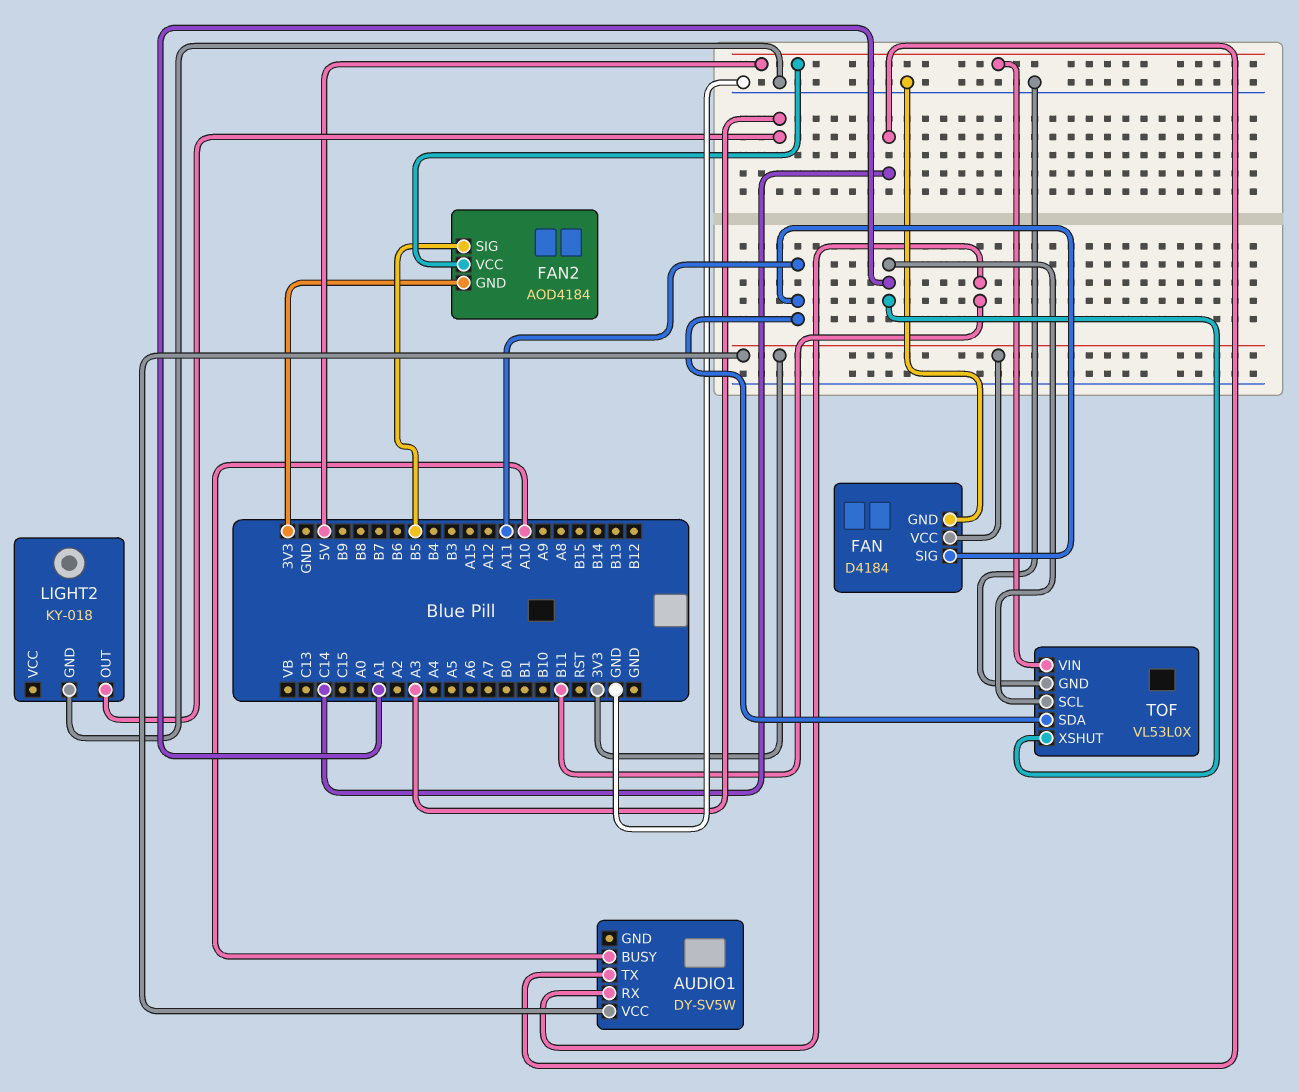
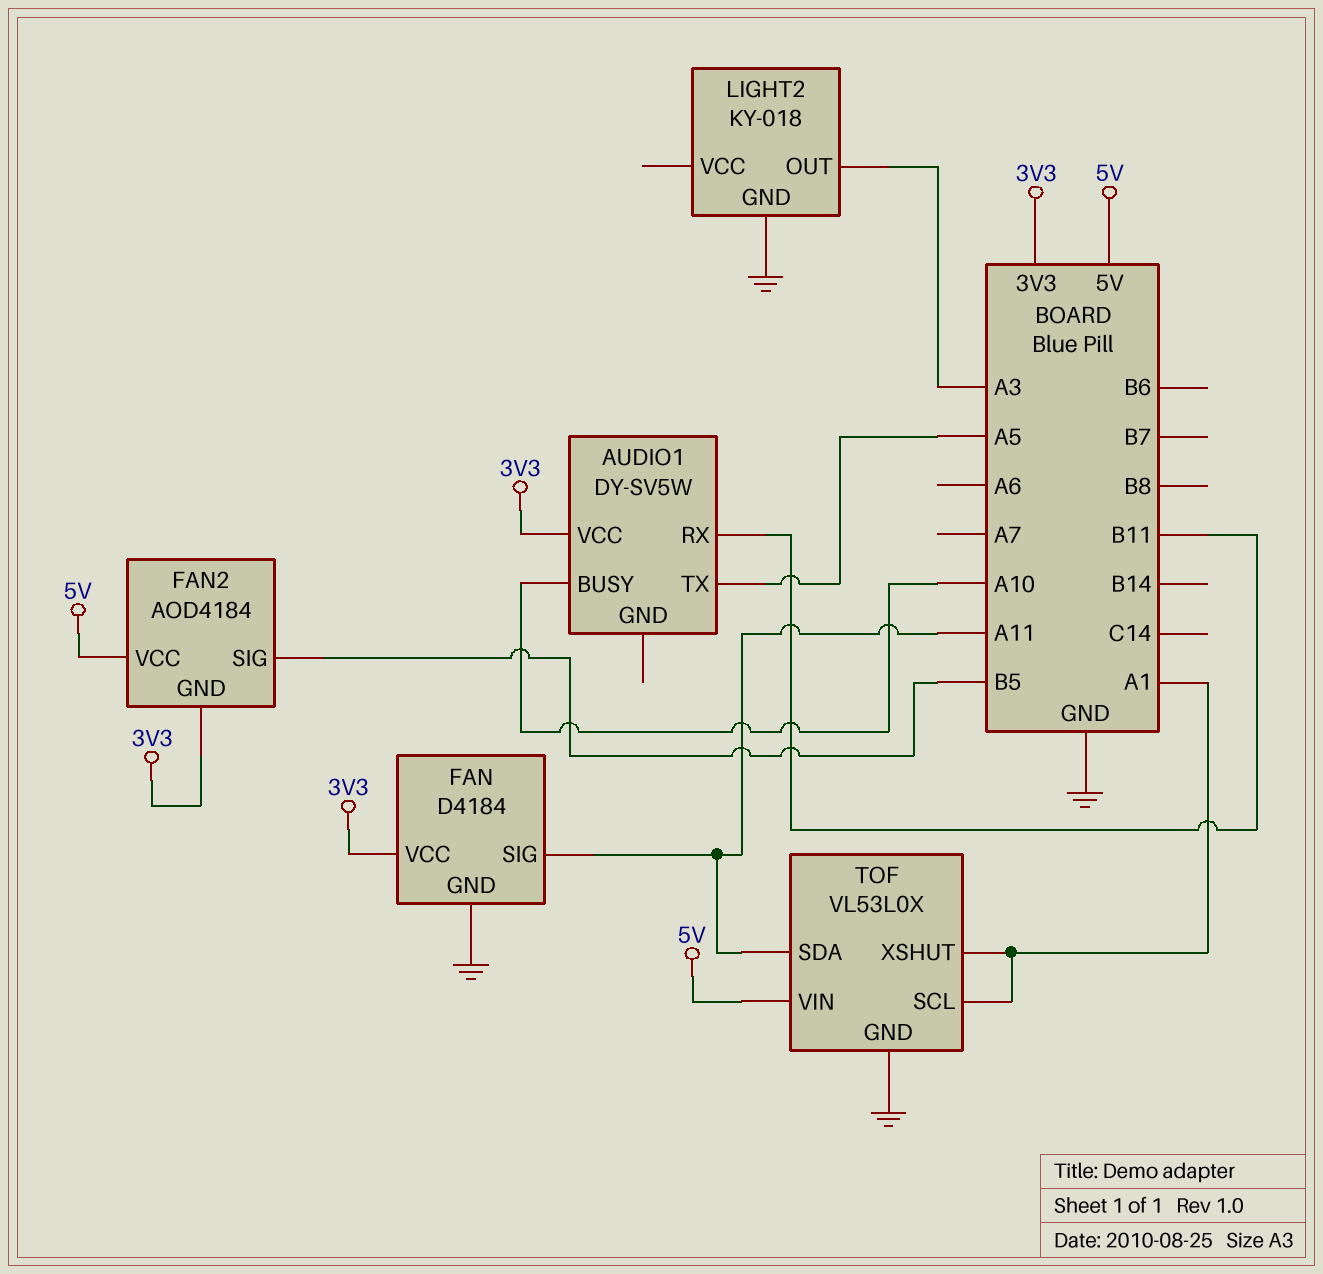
AUDIO1 pin TX: C14 -> A5

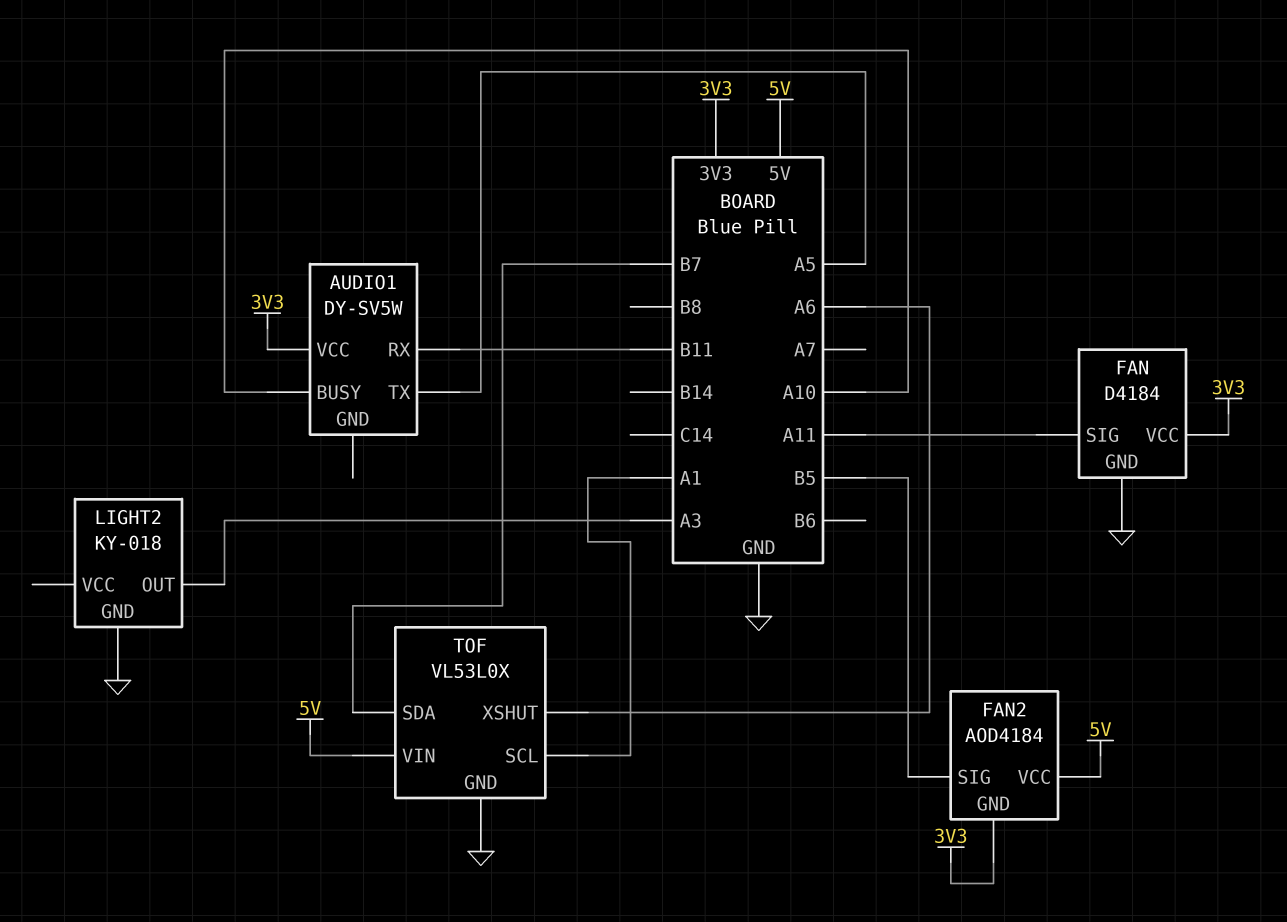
TOF pin SDA: A11 -> B7
TOF pin XSHUT: A1 -> A6

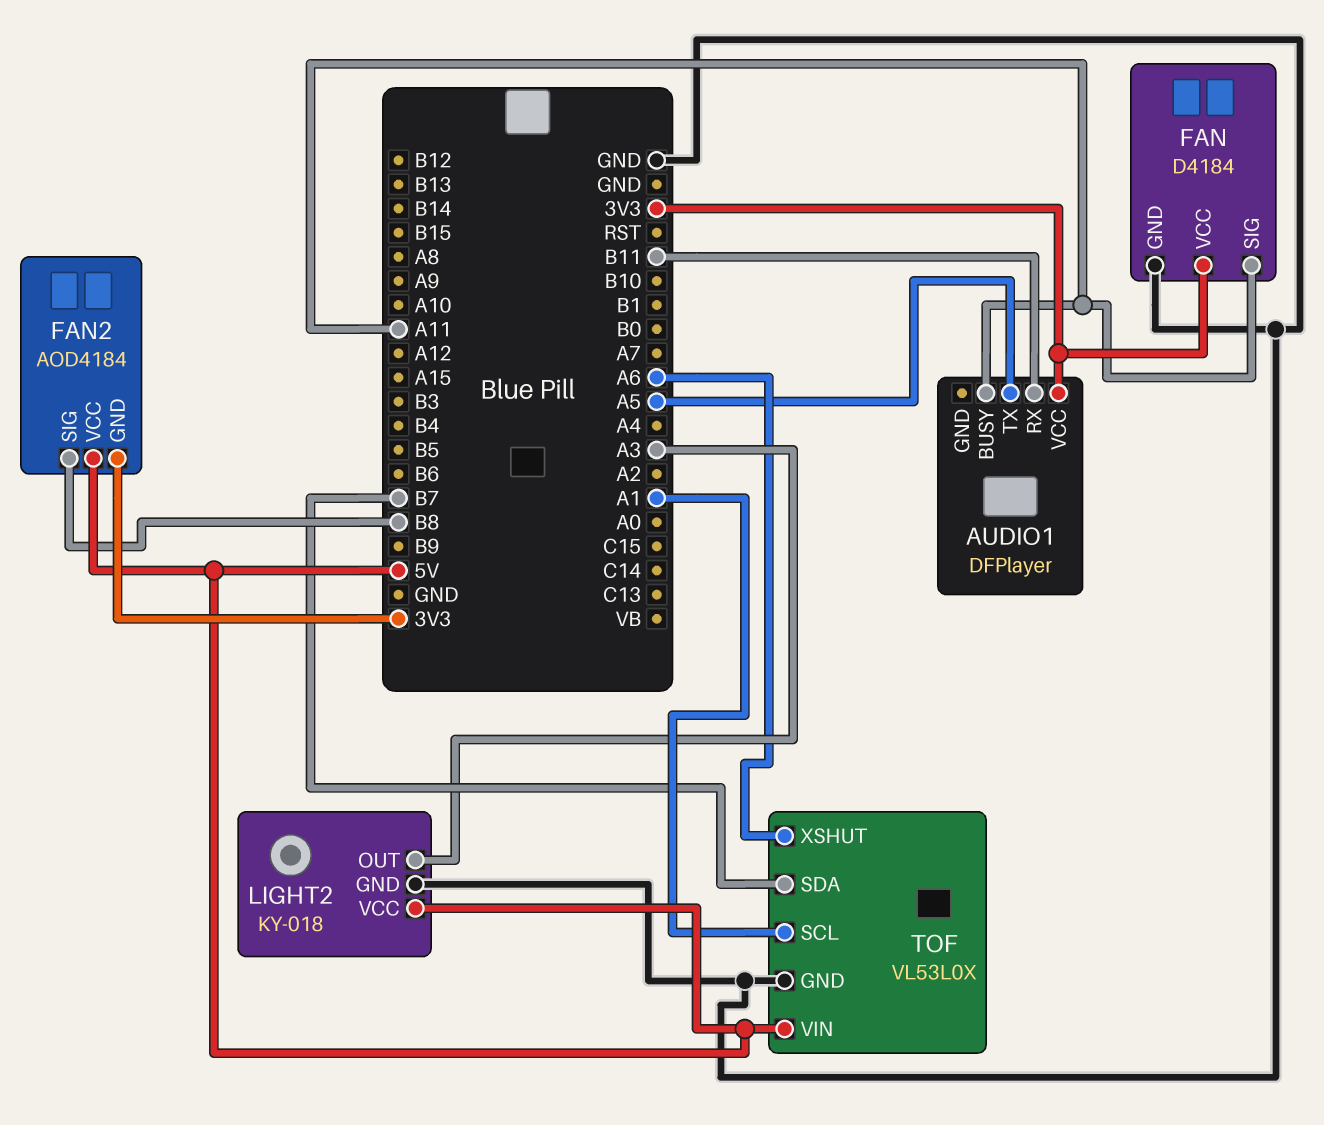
AUDIO1: DY-SV5W -> DFPlayer
AUDIO1 pin BUSY: A10 -> A11
FAN2 pin SIG: B5 -> B8
LIGHT2 pin VCC: none -> 5V

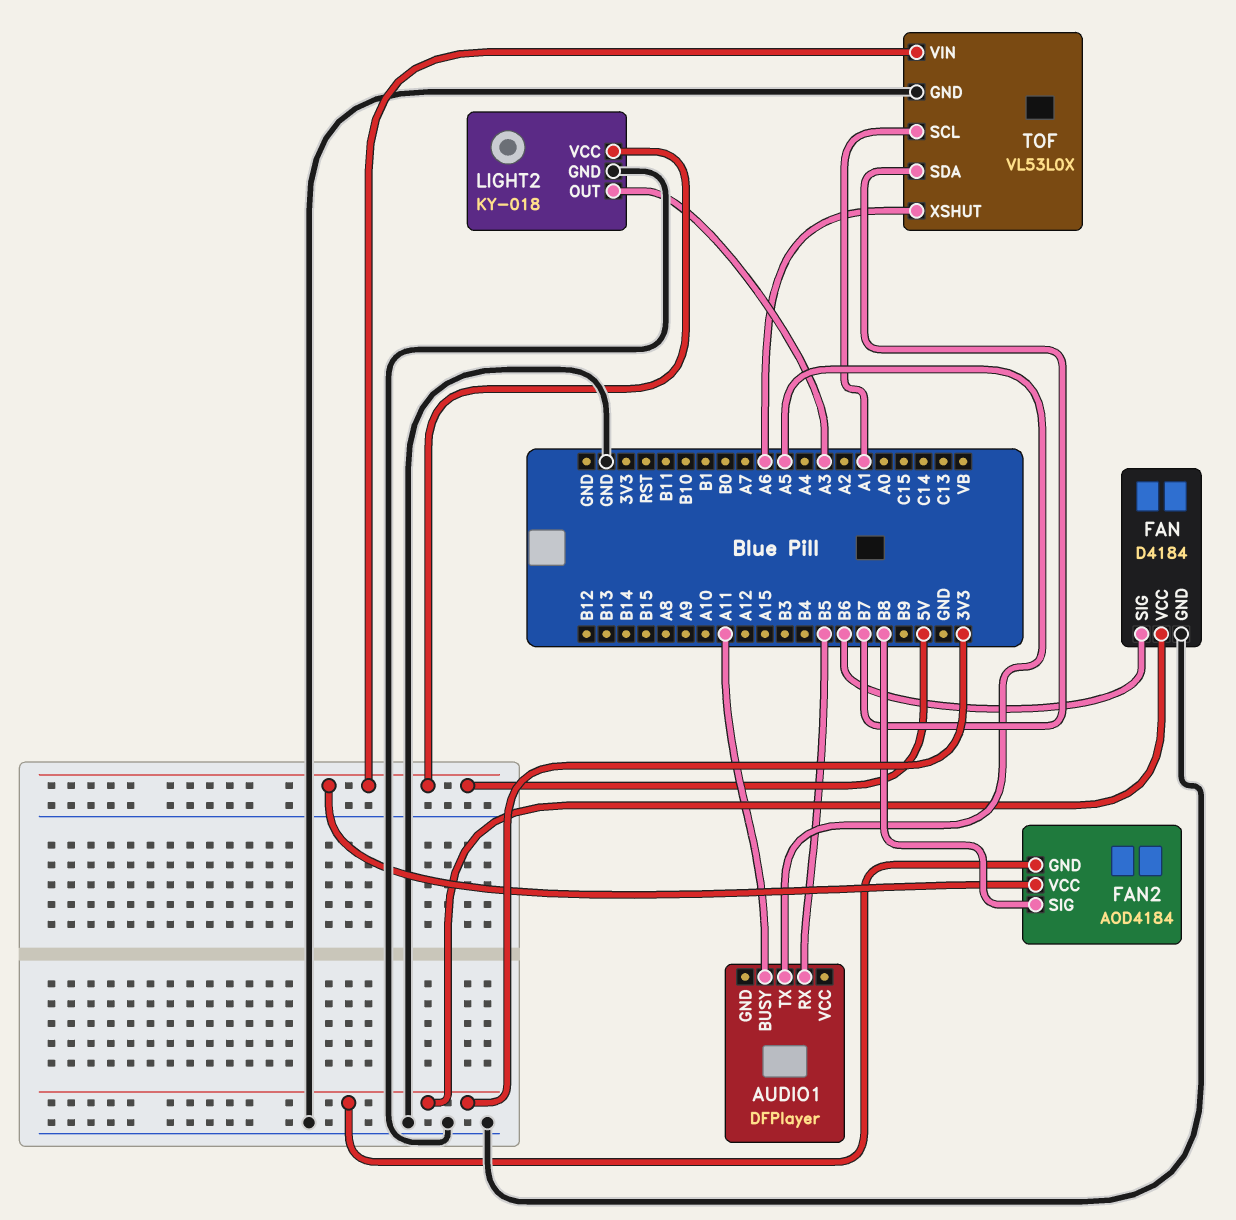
AUDIO1 pin RX: B11 -> B5
AUDIO1 pin VCC: 3V3 -> none
FAN pin SIG: A11 -> B6

